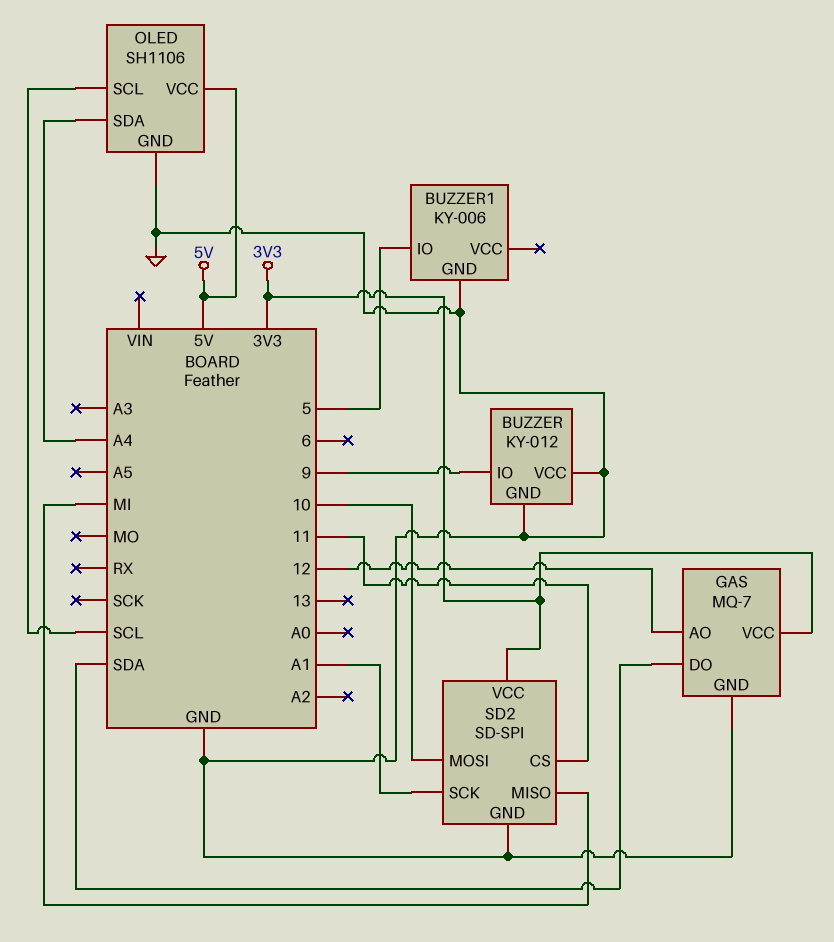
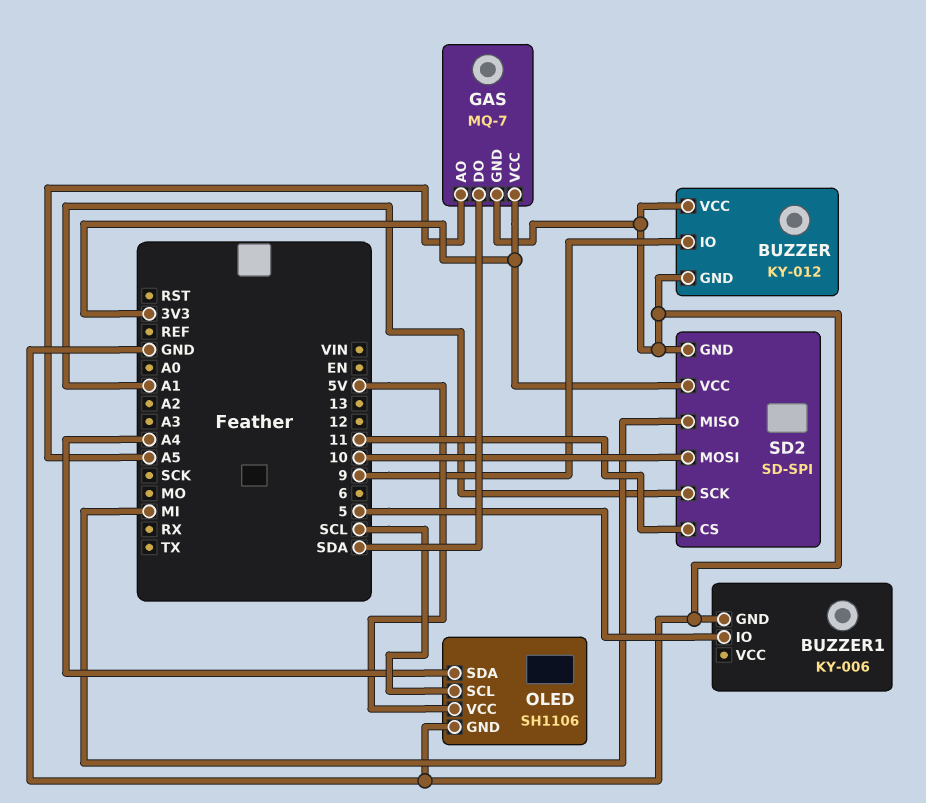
GAS pin AO: 12 -> A5

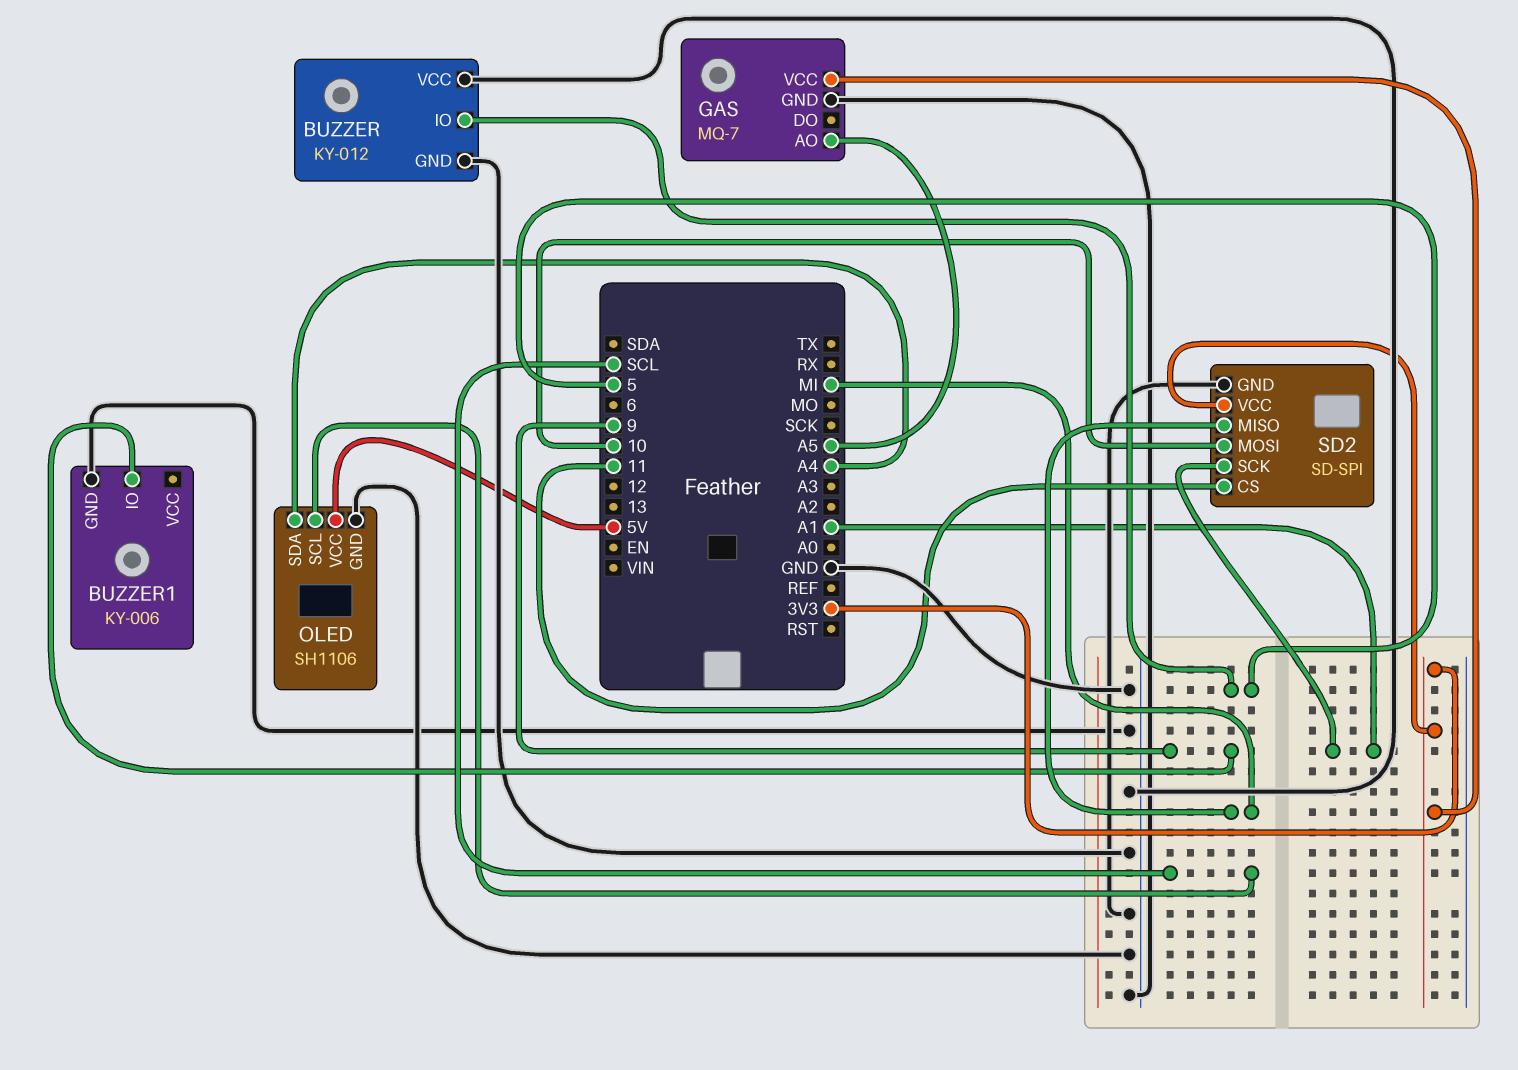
BUZZER pin IO: 9 -> 5
BUZZER1 pin IO: 5 -> 9
GAS pin DO: SDA -> none

